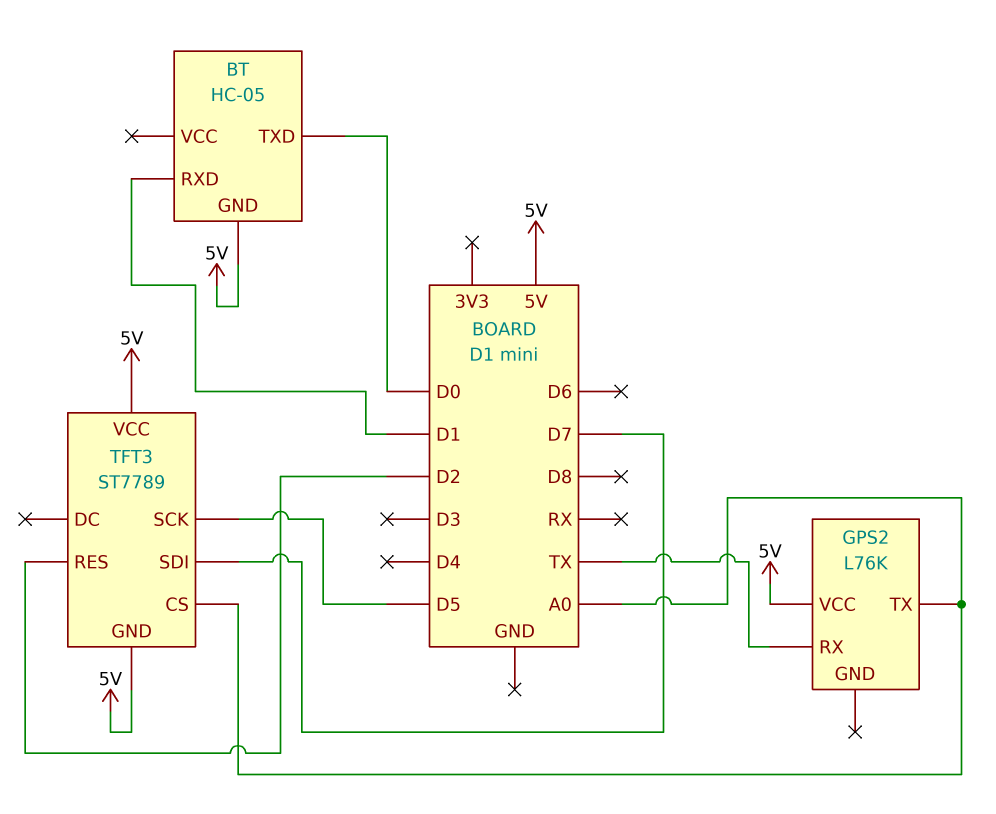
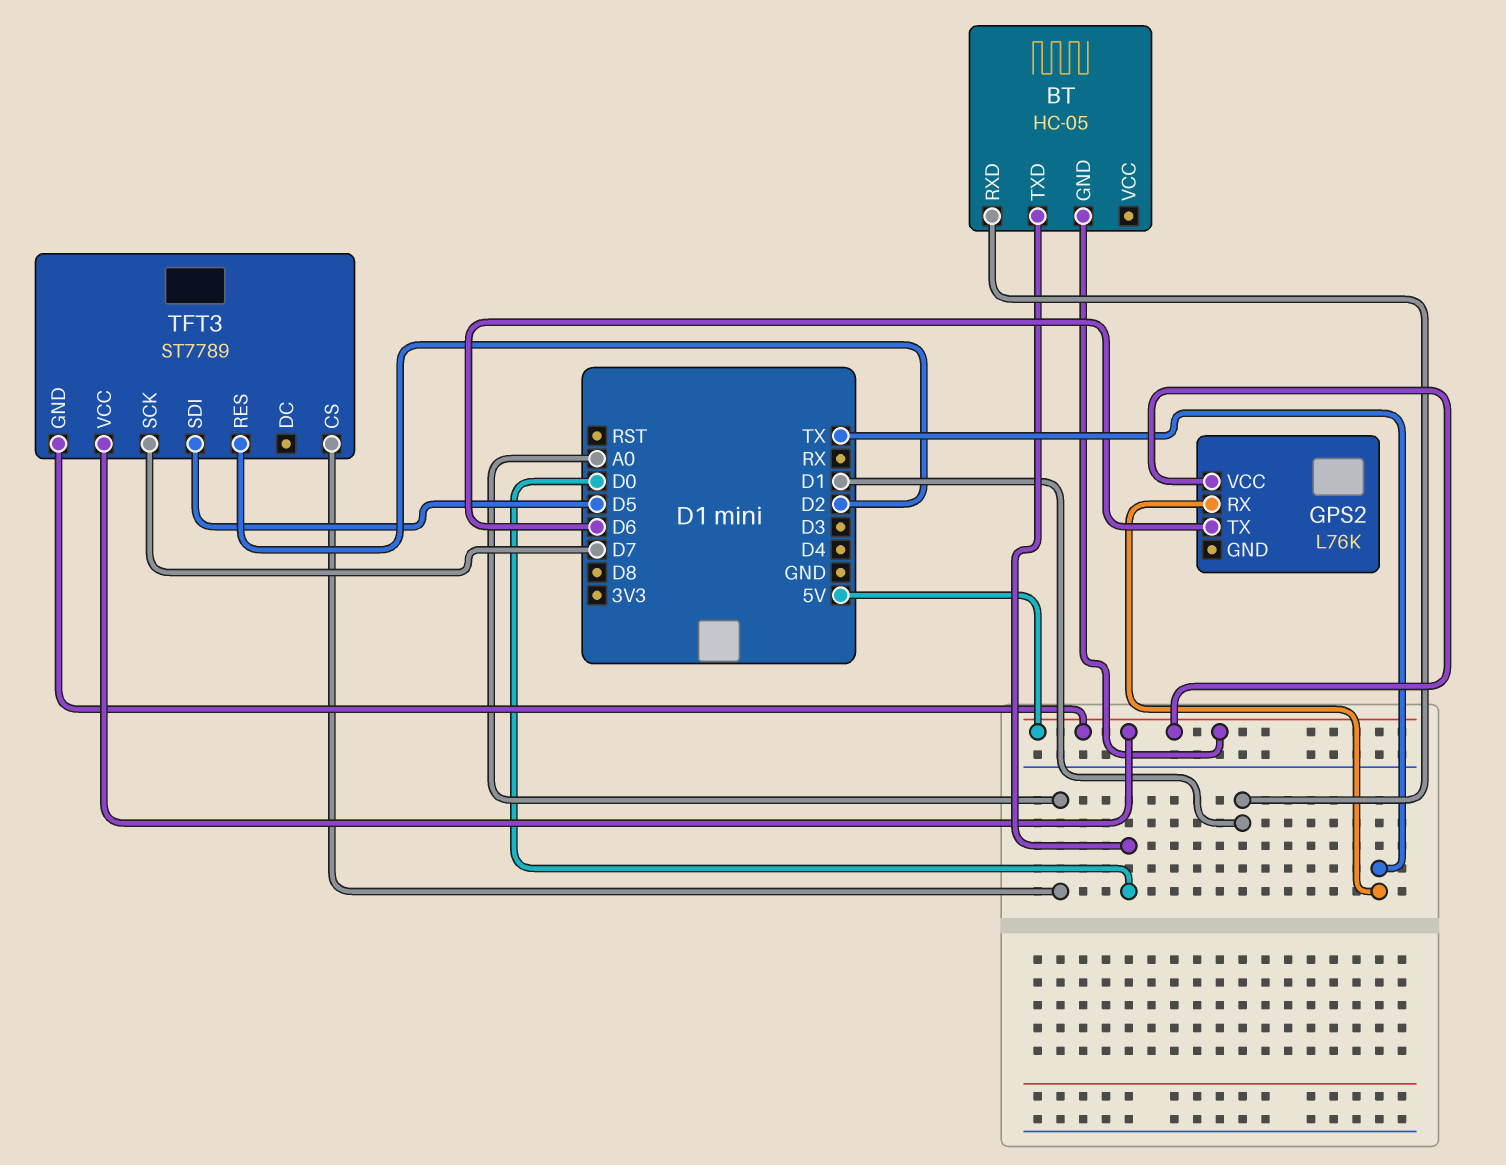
GPS2 pin TX: A0 -> D6
TFT3 pin SCK: D5 -> D7
TFT3 pin SDI: D7 -> D5

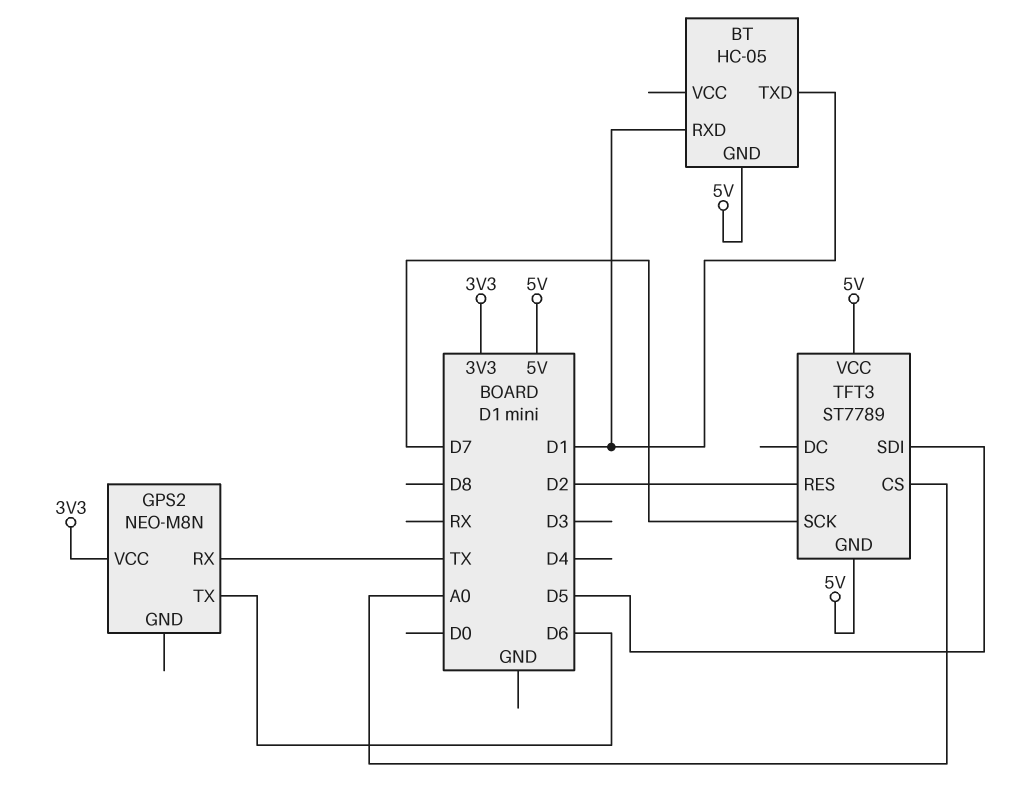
BT pin TXD: D0 -> D1
GPS2: L76K -> NEO-M8N
GPS2 pin VCC: 5V -> 3V3

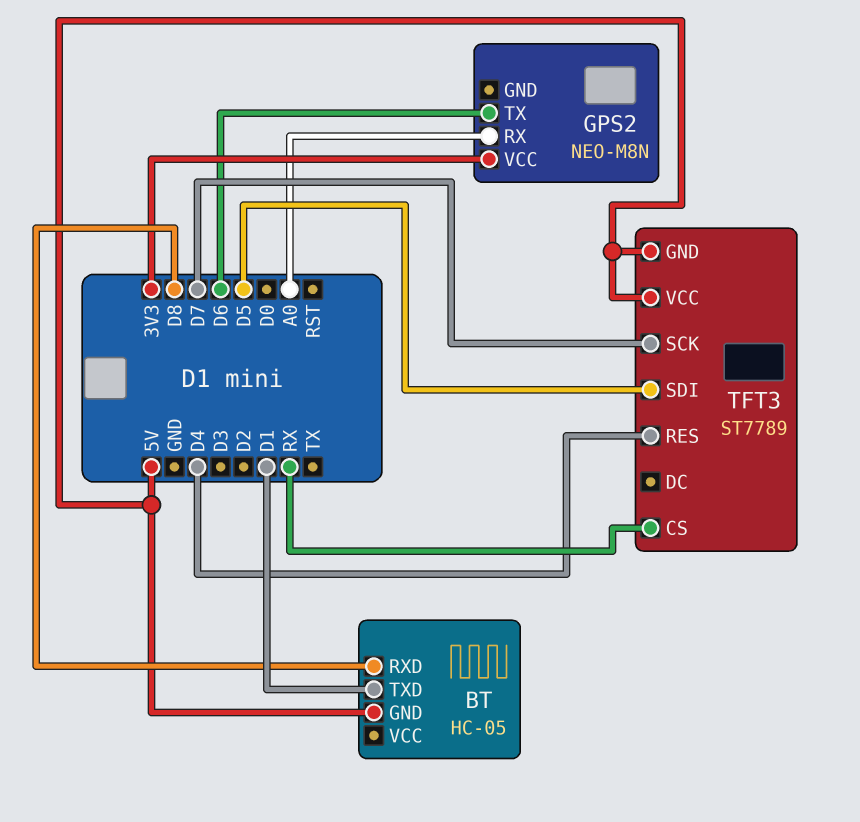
BT pin RXD: D1 -> D8
GPS2 pin RX: TX -> A0
TFT3 pin CS: A0 -> RX
TFT3 pin RES: D2 -> D4

